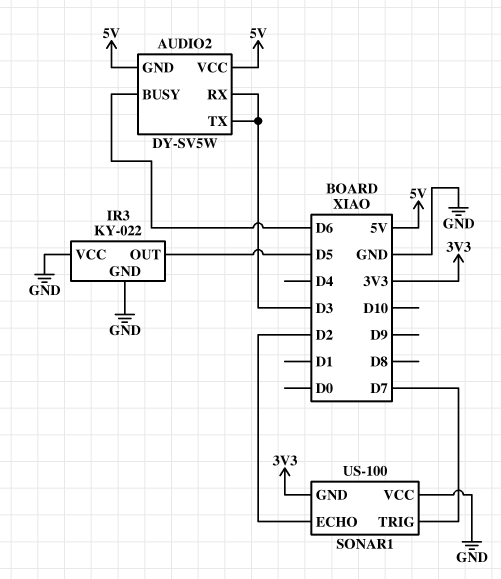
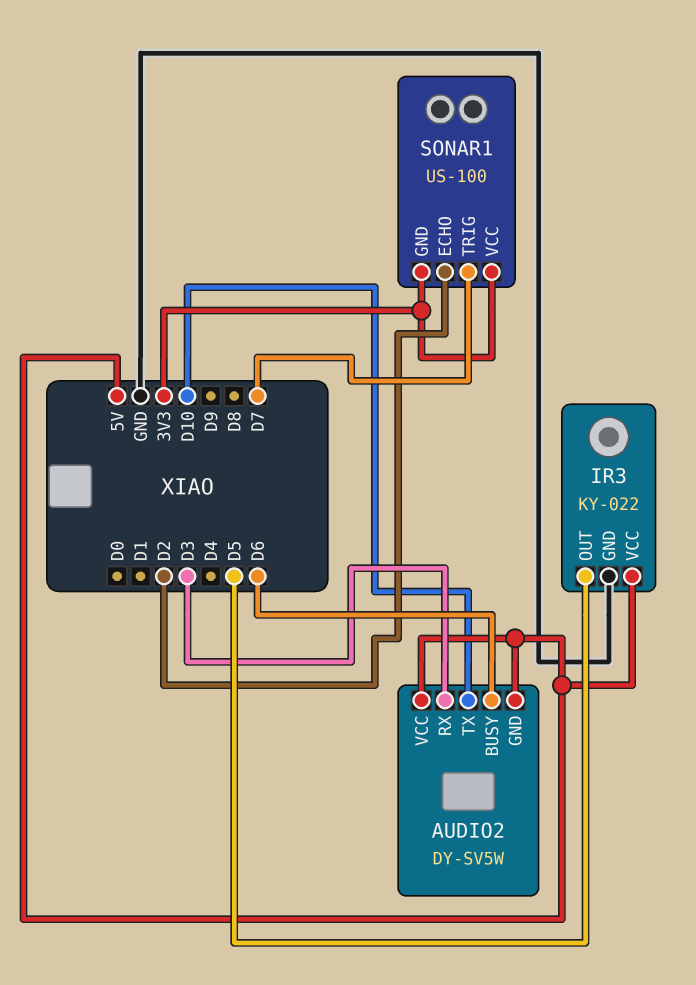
AUDIO2 pin TX: D3 -> D10
IR3 pin VCC: GND -> 5V
SONAR1 pin VCC: GND -> 3V3

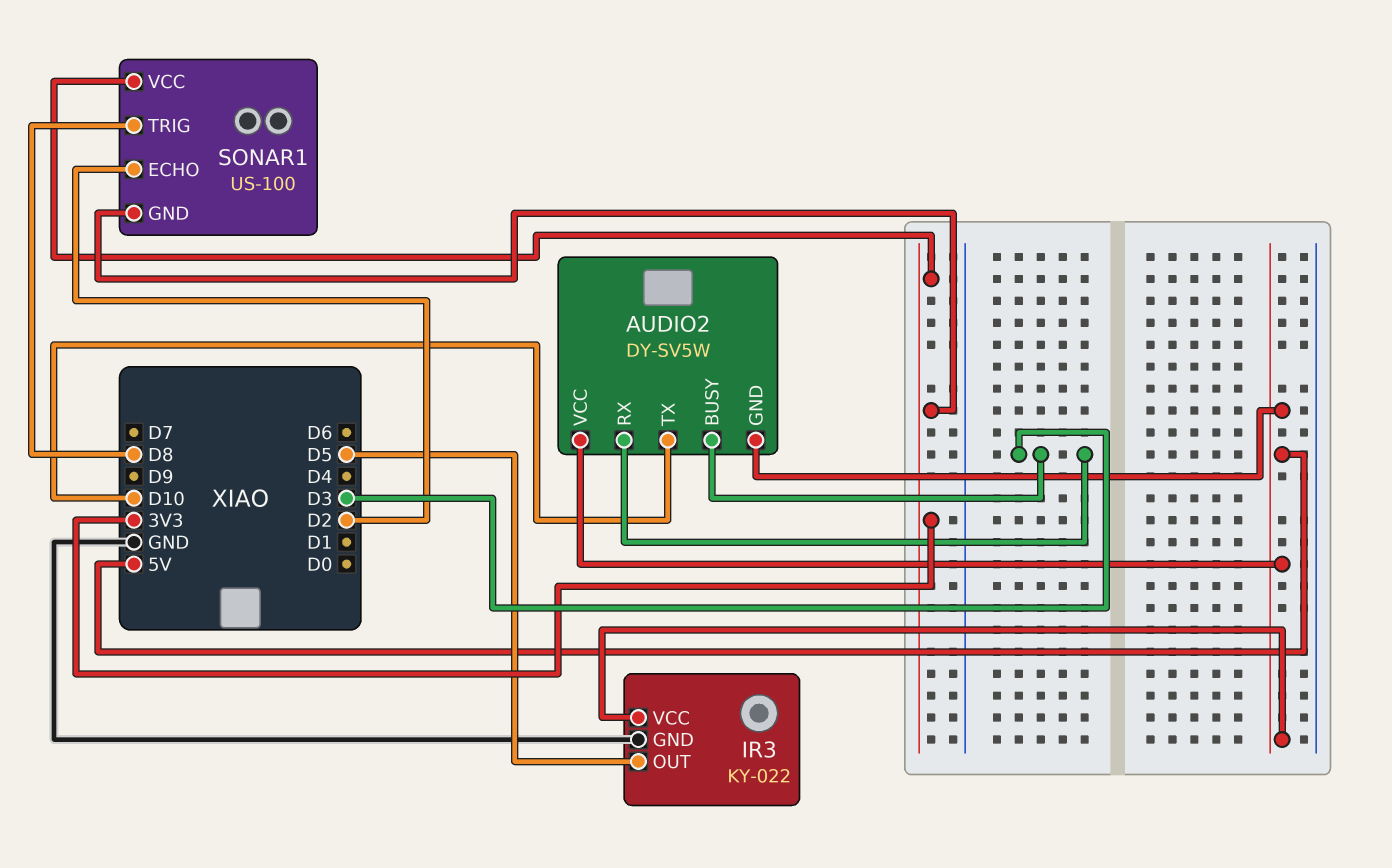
AUDIO2 pin BUSY: D6 -> D3
SONAR1 pin TRIG: D7 -> D8

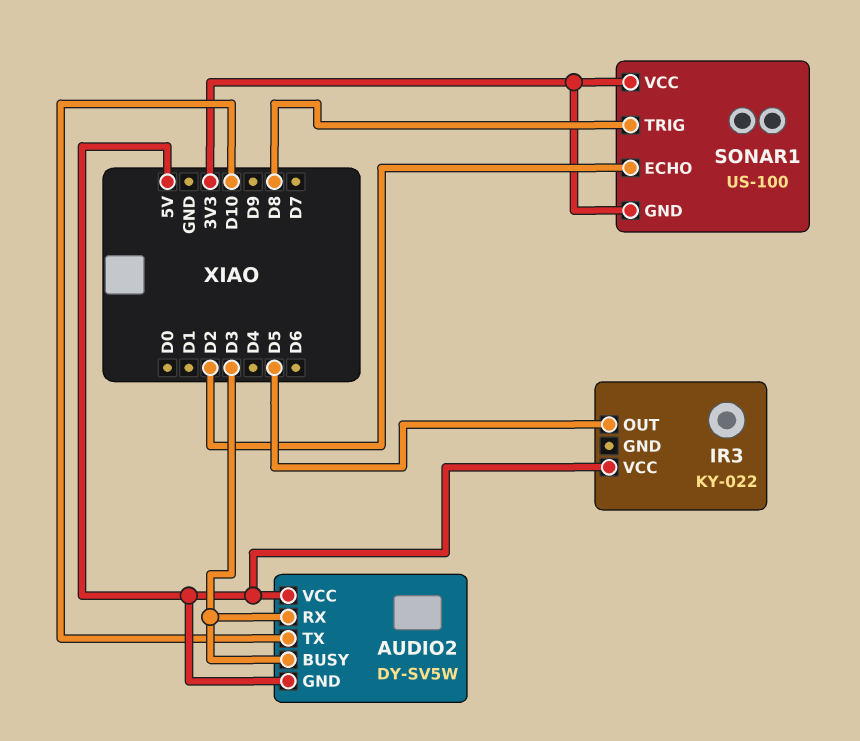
IR3 pin GND: GND -> none

